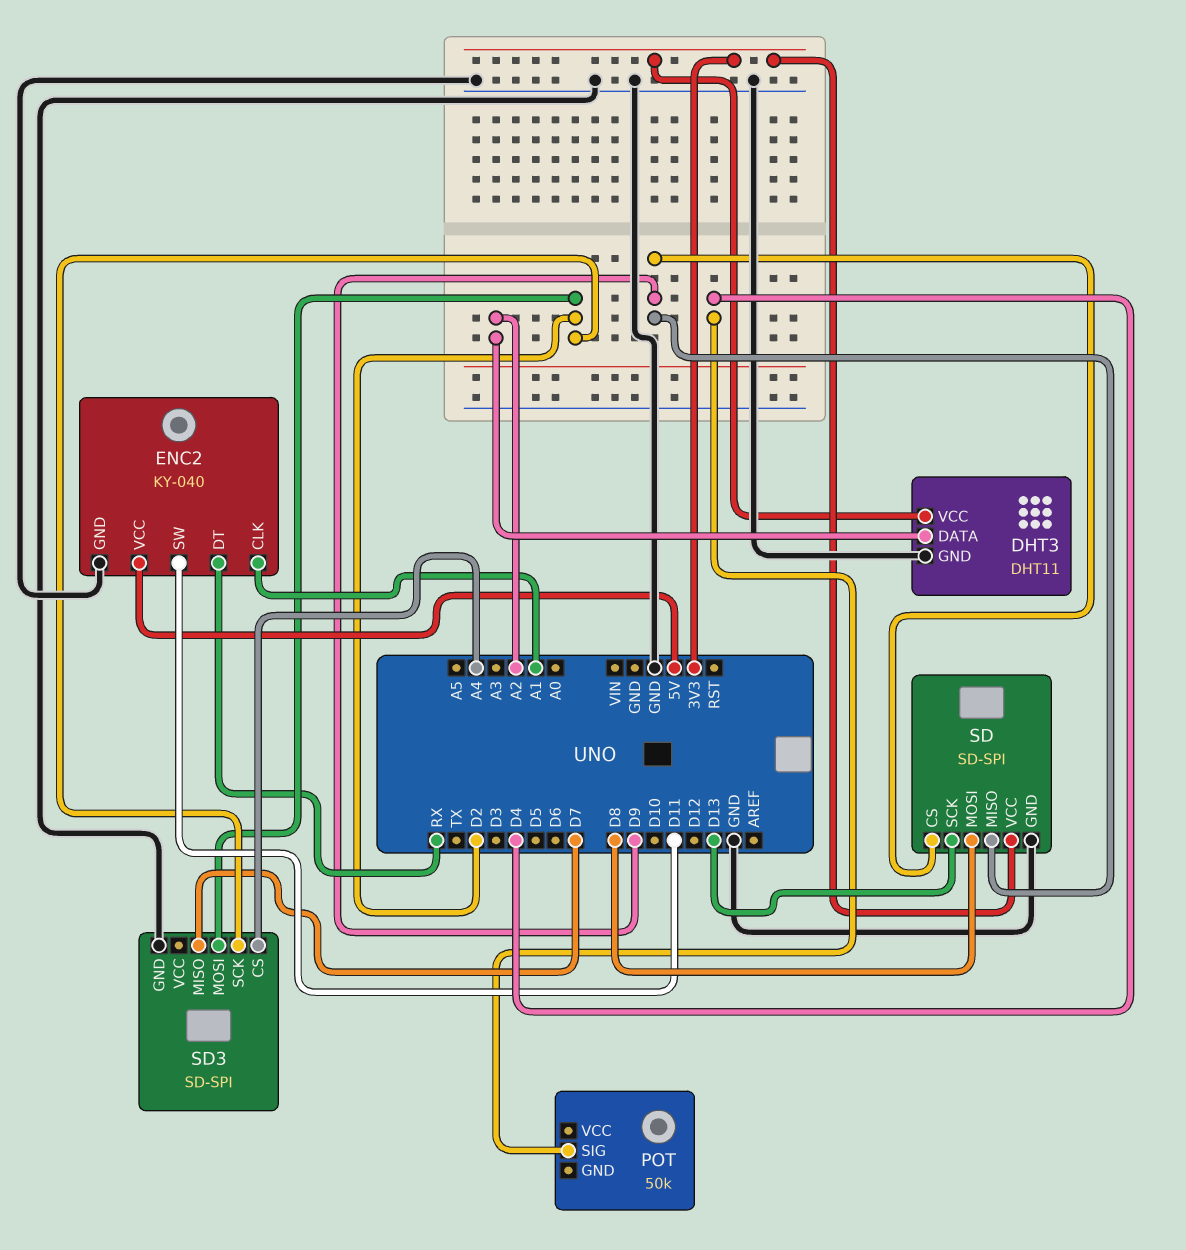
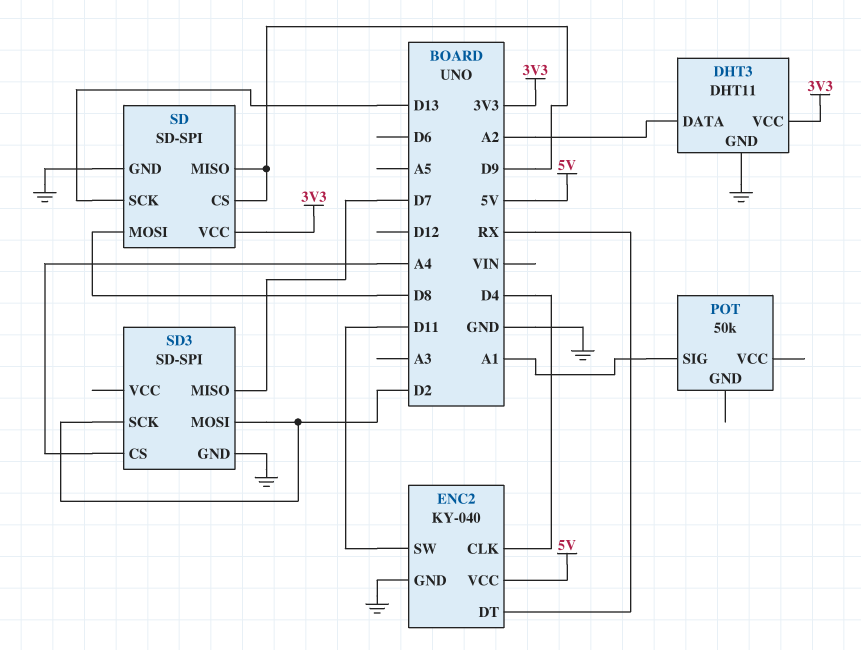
ENC2 pin CLK: A1 -> D4
POT pin SIG: D4 -> A1

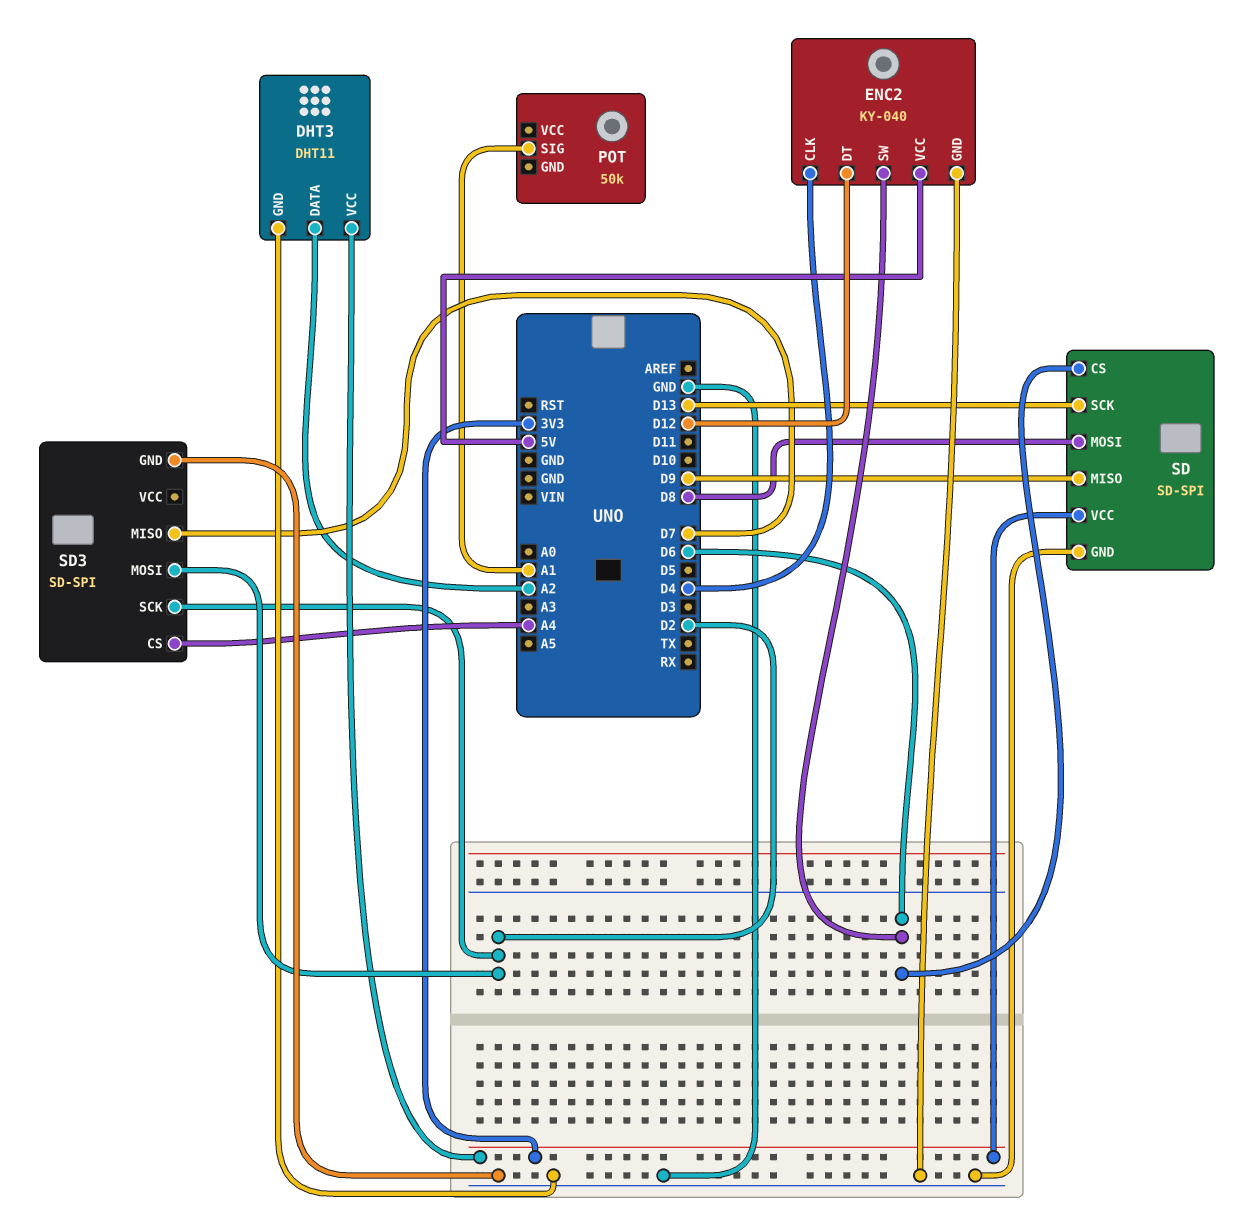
ENC2 pin DT: RX -> D12
ENC2 pin SW: D11 -> D6
SD pin CS: D9 -> D6

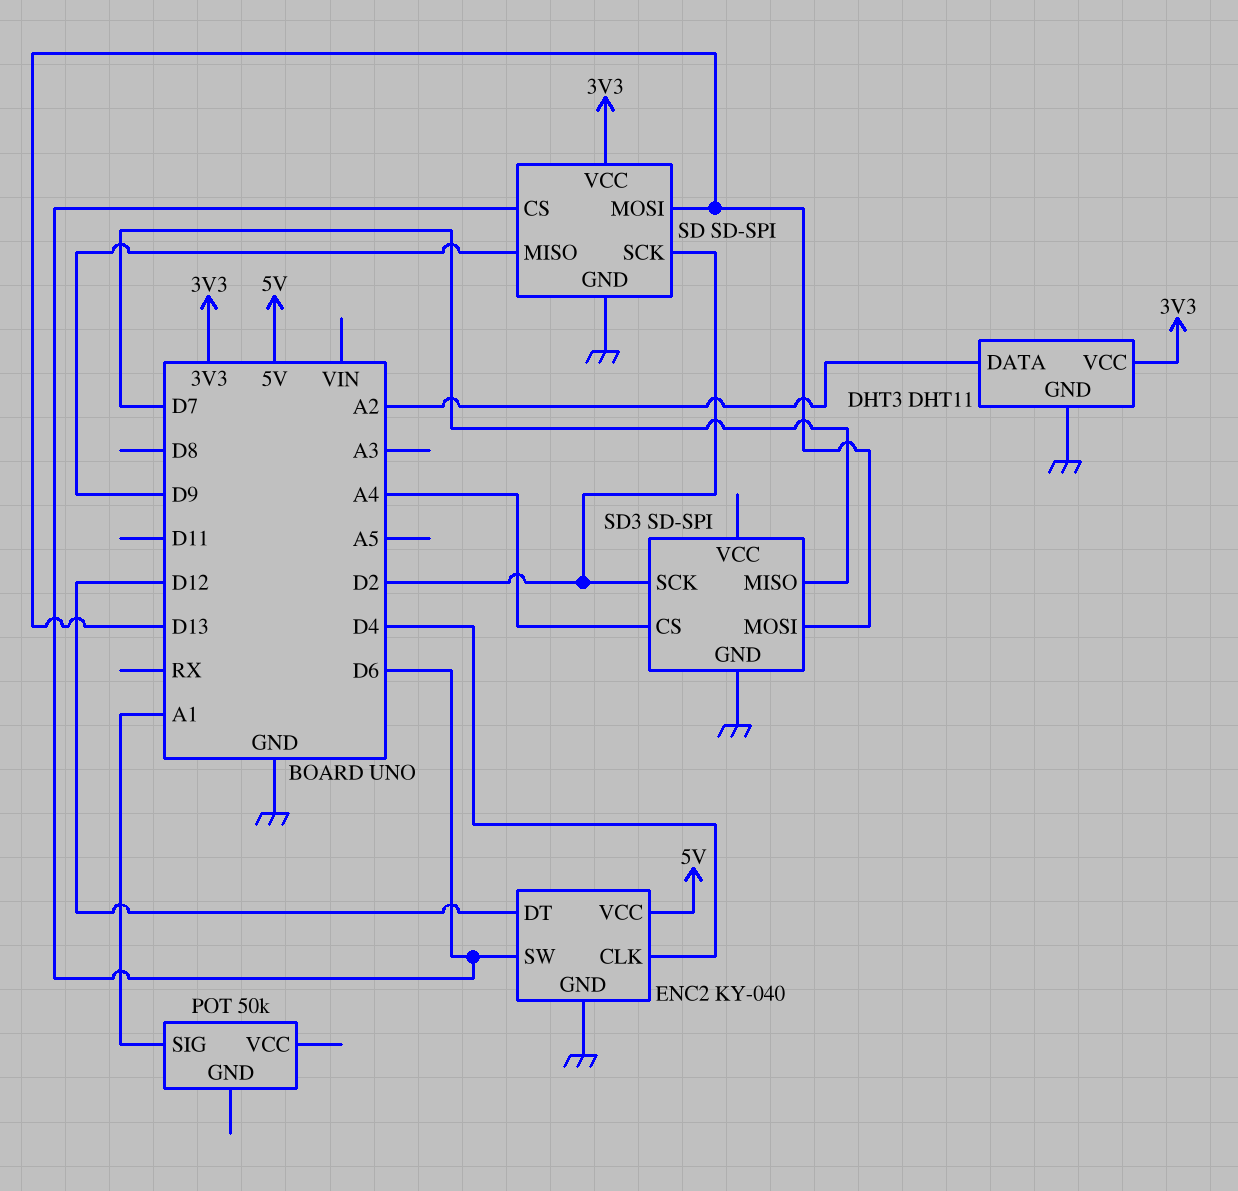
SD pin MOSI: D8 -> D13
SD pin SCK: D13 -> D2
SD3 pin MOSI: D2 -> D13

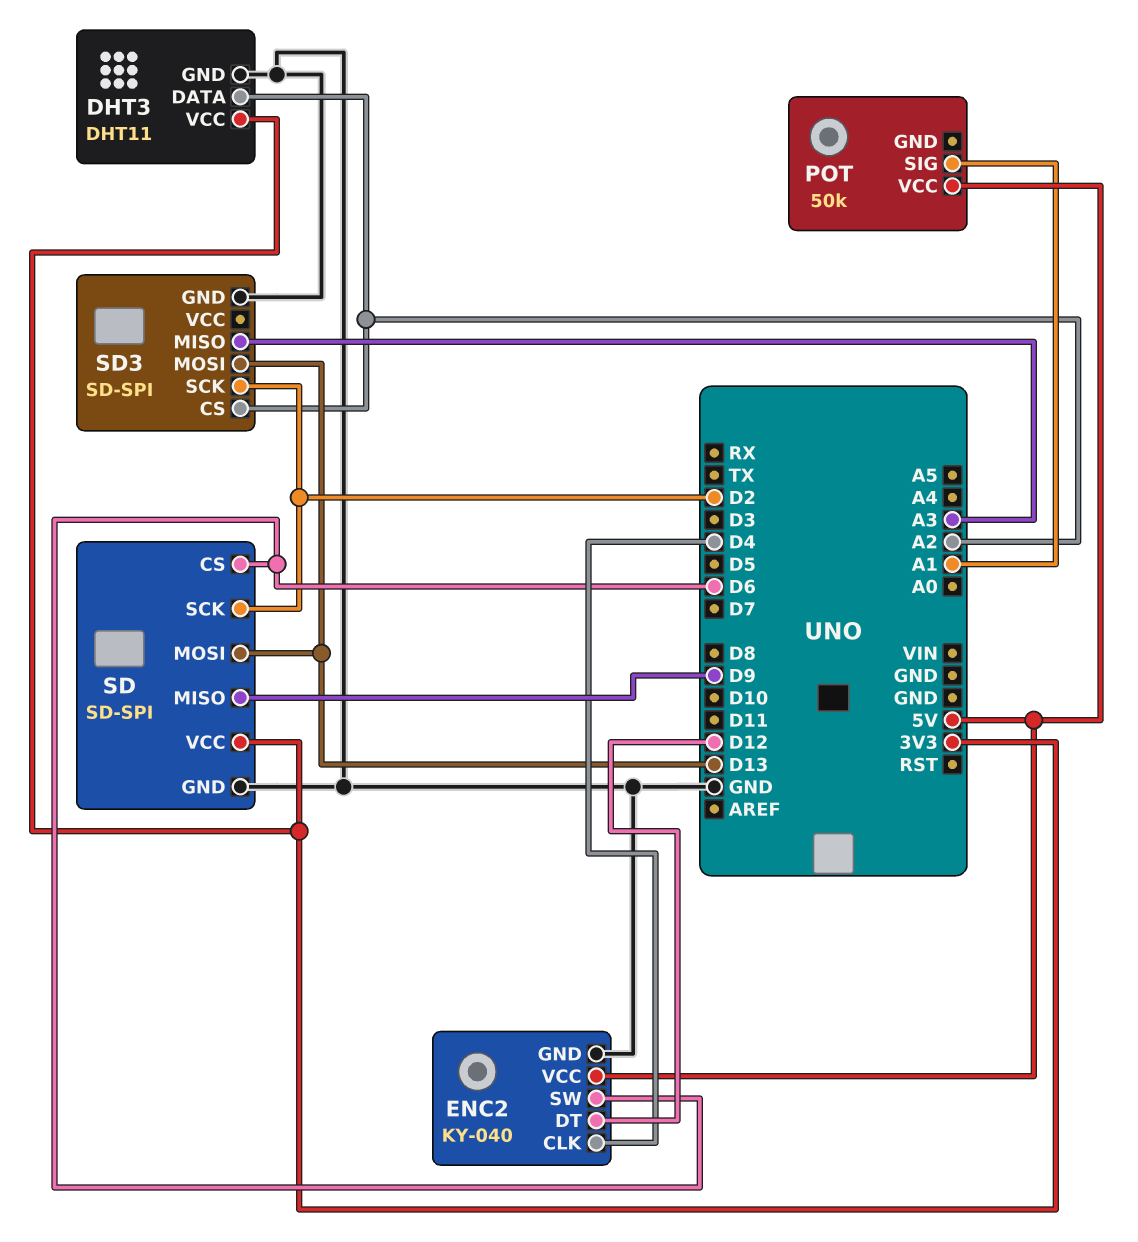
POT pin VCC: none -> 5V
SD3 pin CS: A4 -> A2
SD3 pin MISO: D7 -> A3

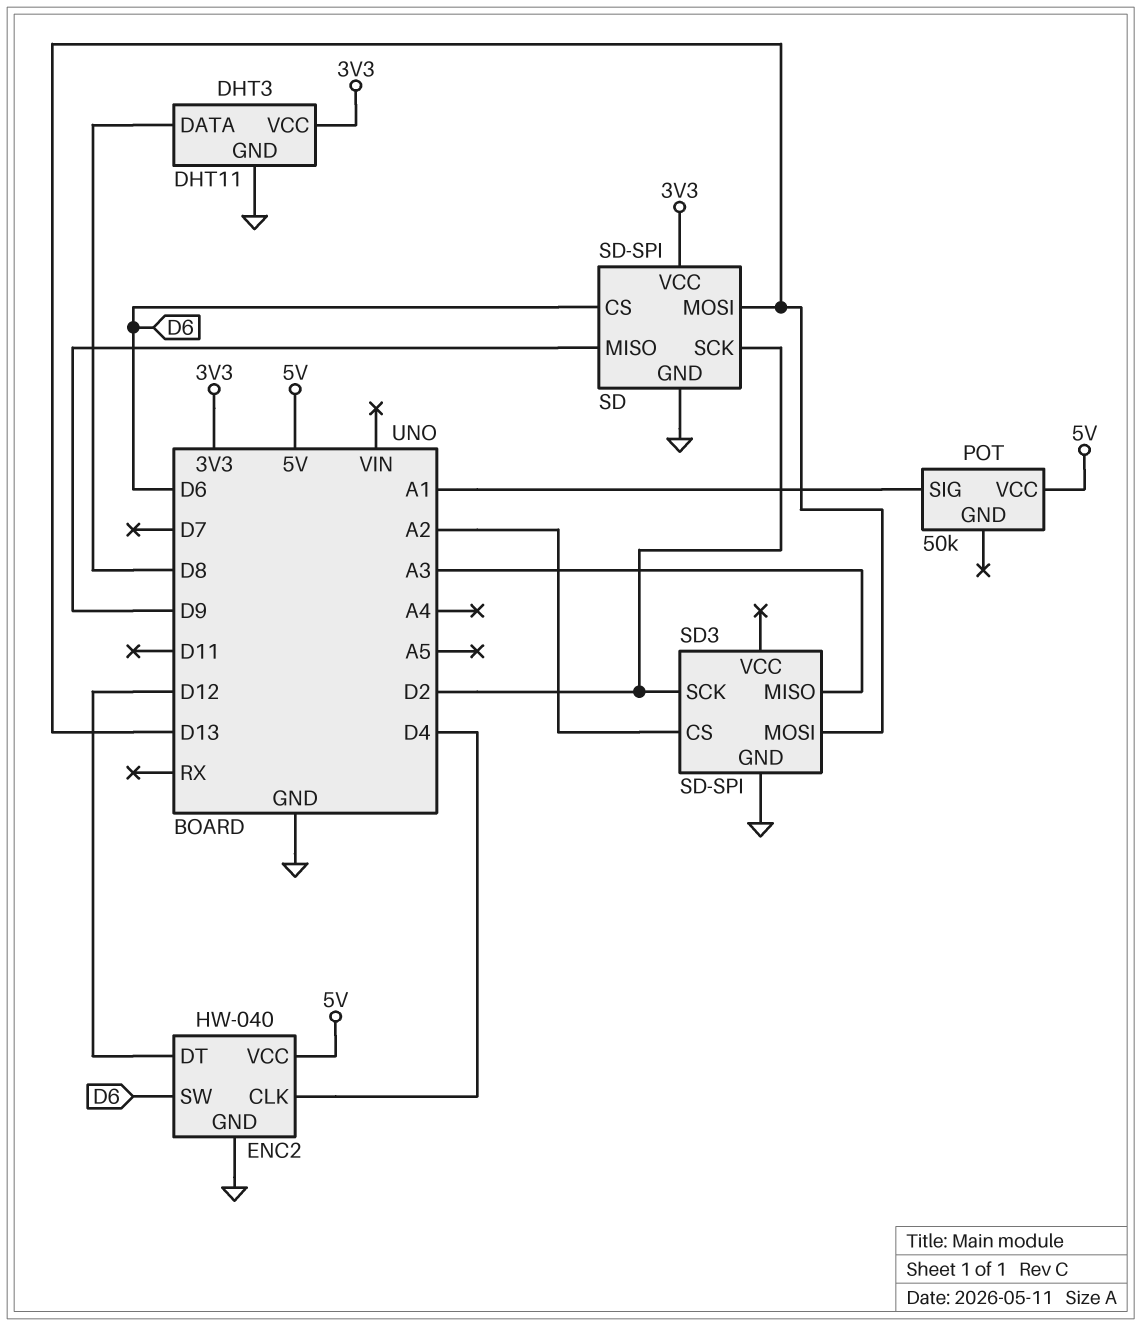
DHT3 pin DATA: A2 -> D8
ENC2: KY-040 -> HW-040

